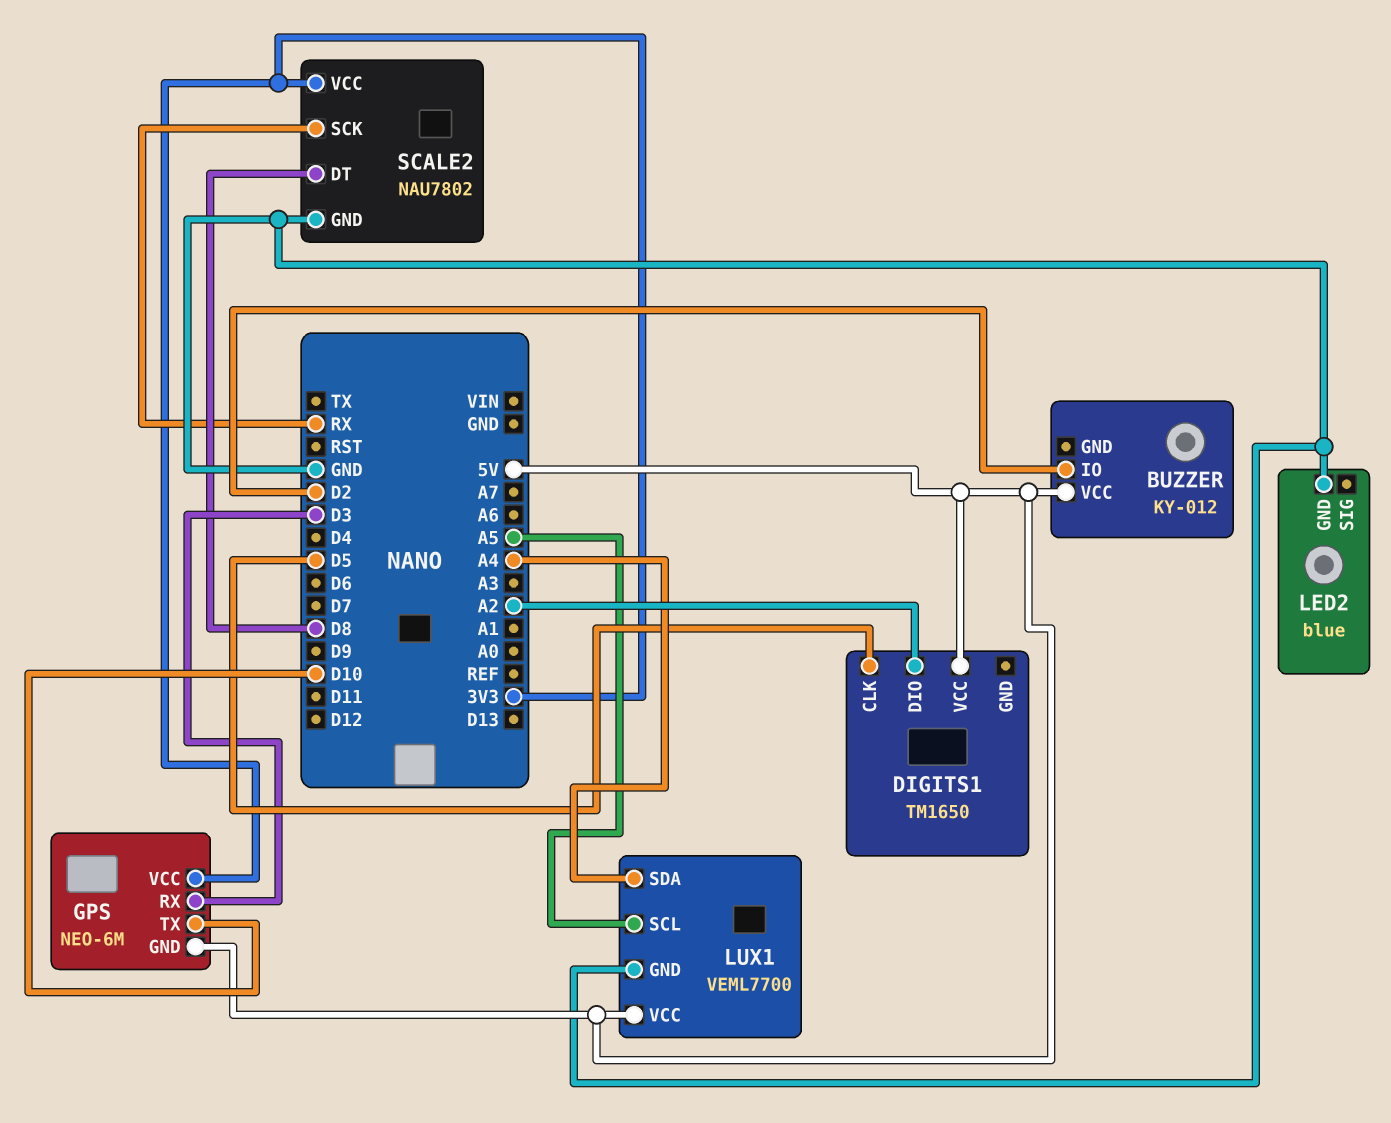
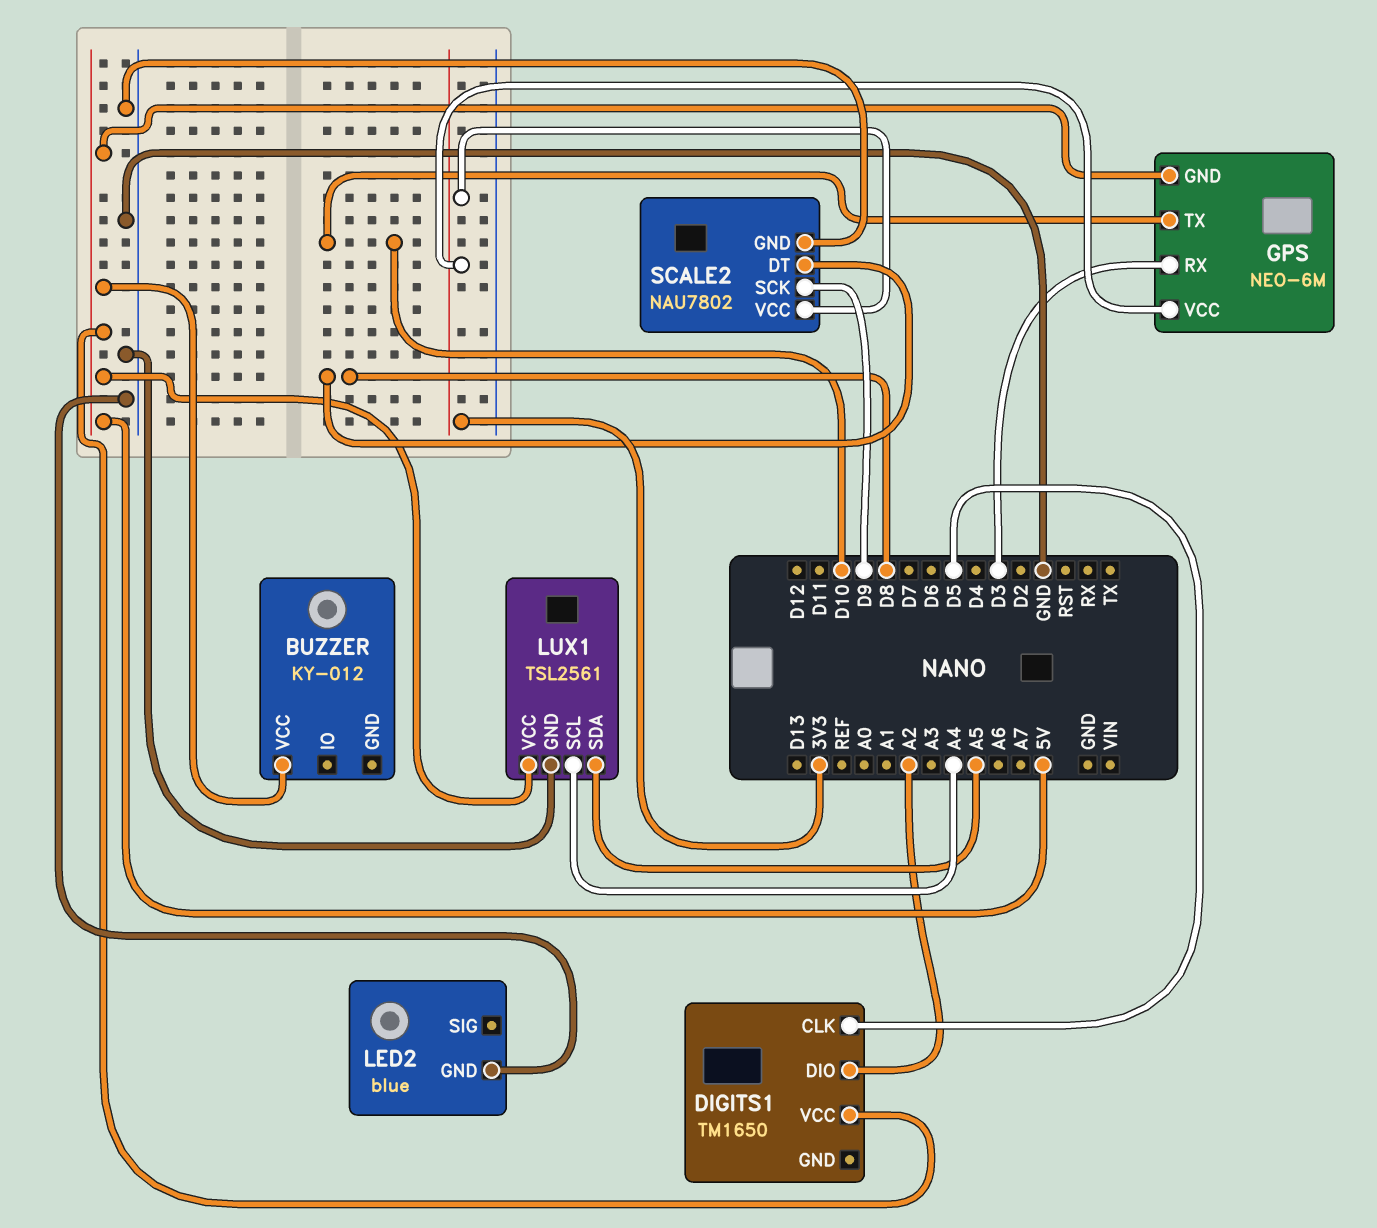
BUZZER pin IO: D2 -> none
LUX1: VEML7700 -> TSL2561
LUX1 pin SCL: A5 -> A4
LUX1 pin SDA: A4 -> A5
SCALE2 pin SCK: RX -> D9

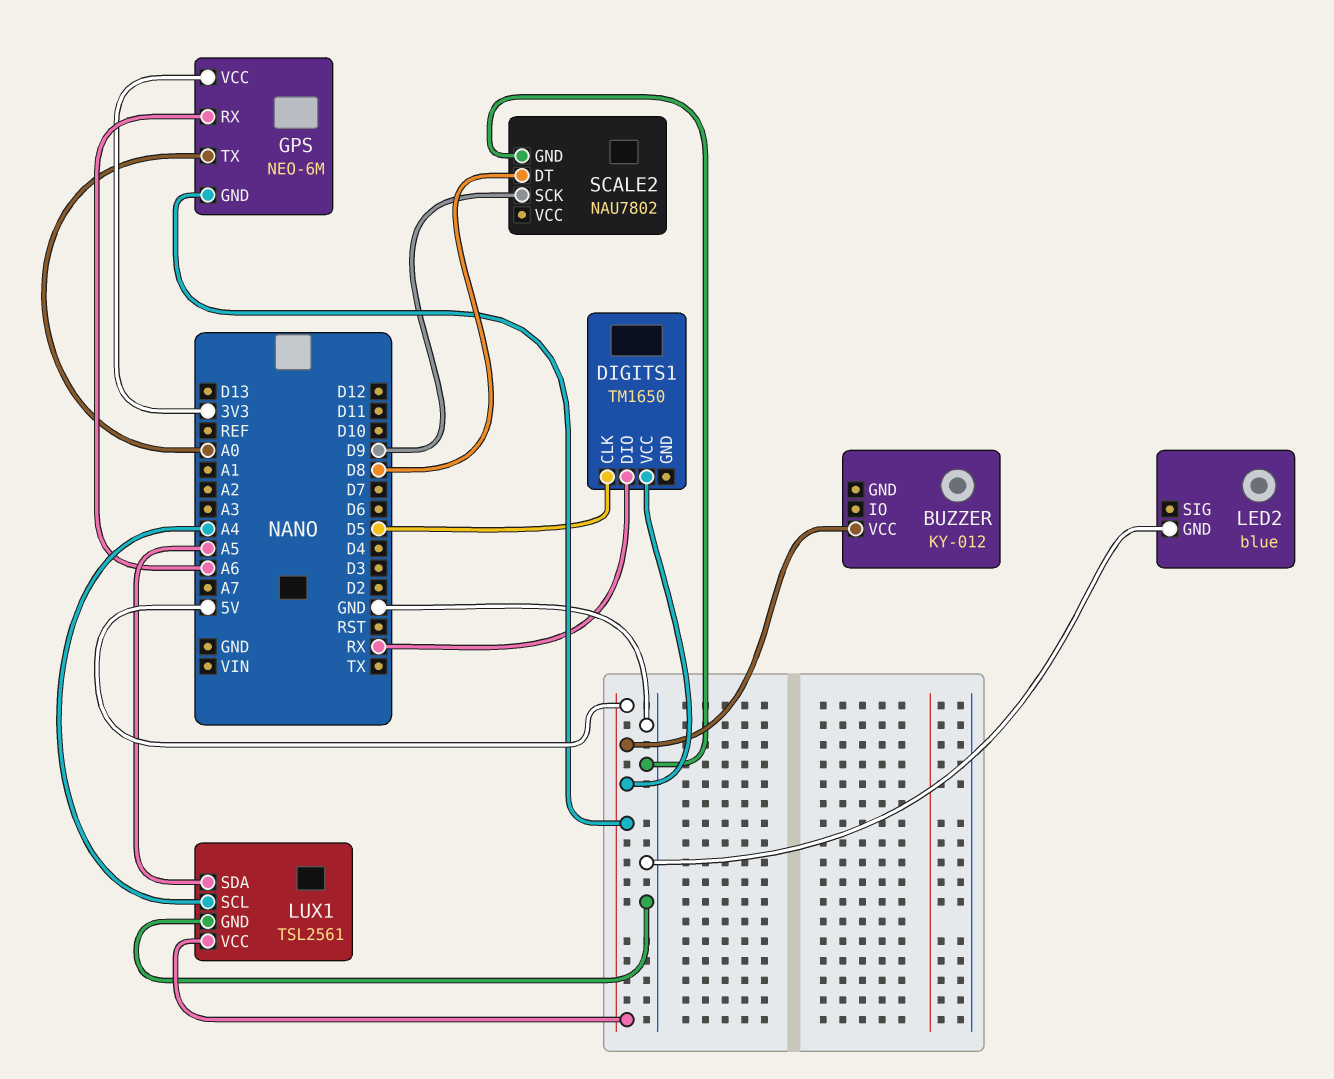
DIGITS1 pin DIO: A2 -> RX
GPS pin RX: D3 -> A6
GPS pin TX: D10 -> A0
SCALE2 pin VCC: 3V3 -> none

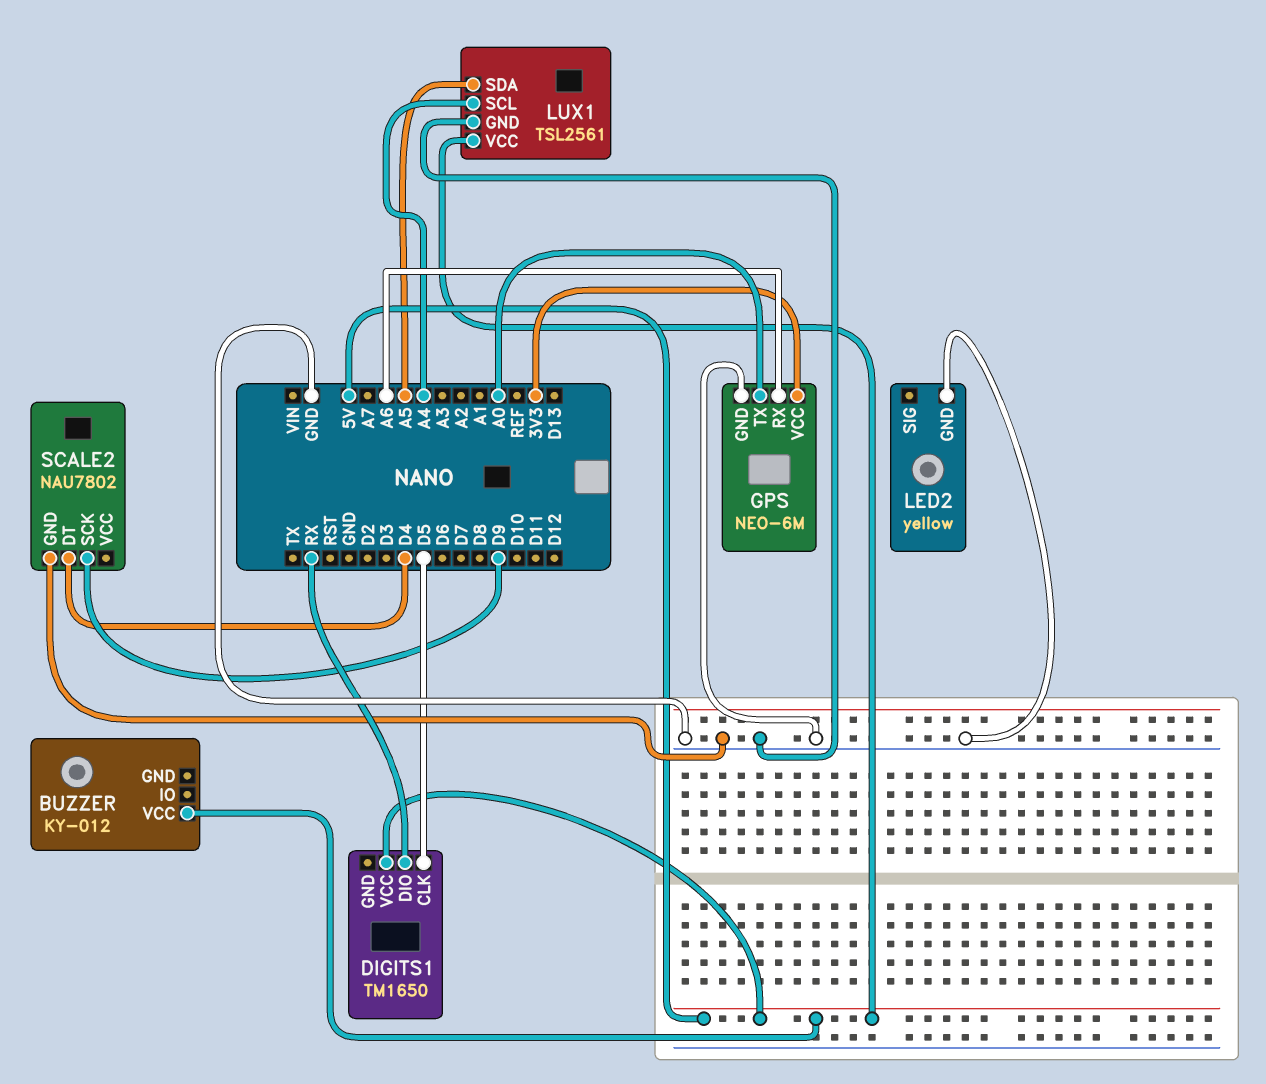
GPS pin GND: 5V -> GND
LED2: blue -> yellow
SCALE2 pin DT: D8 -> D4

